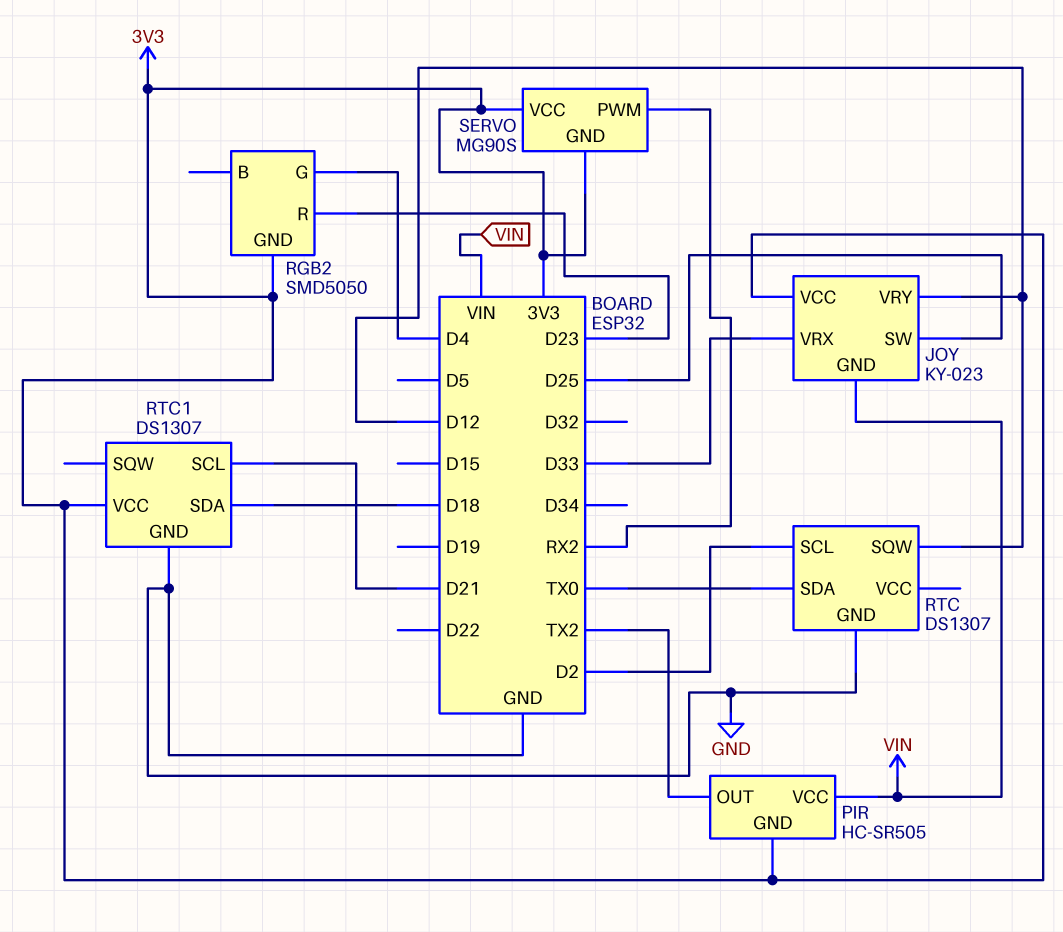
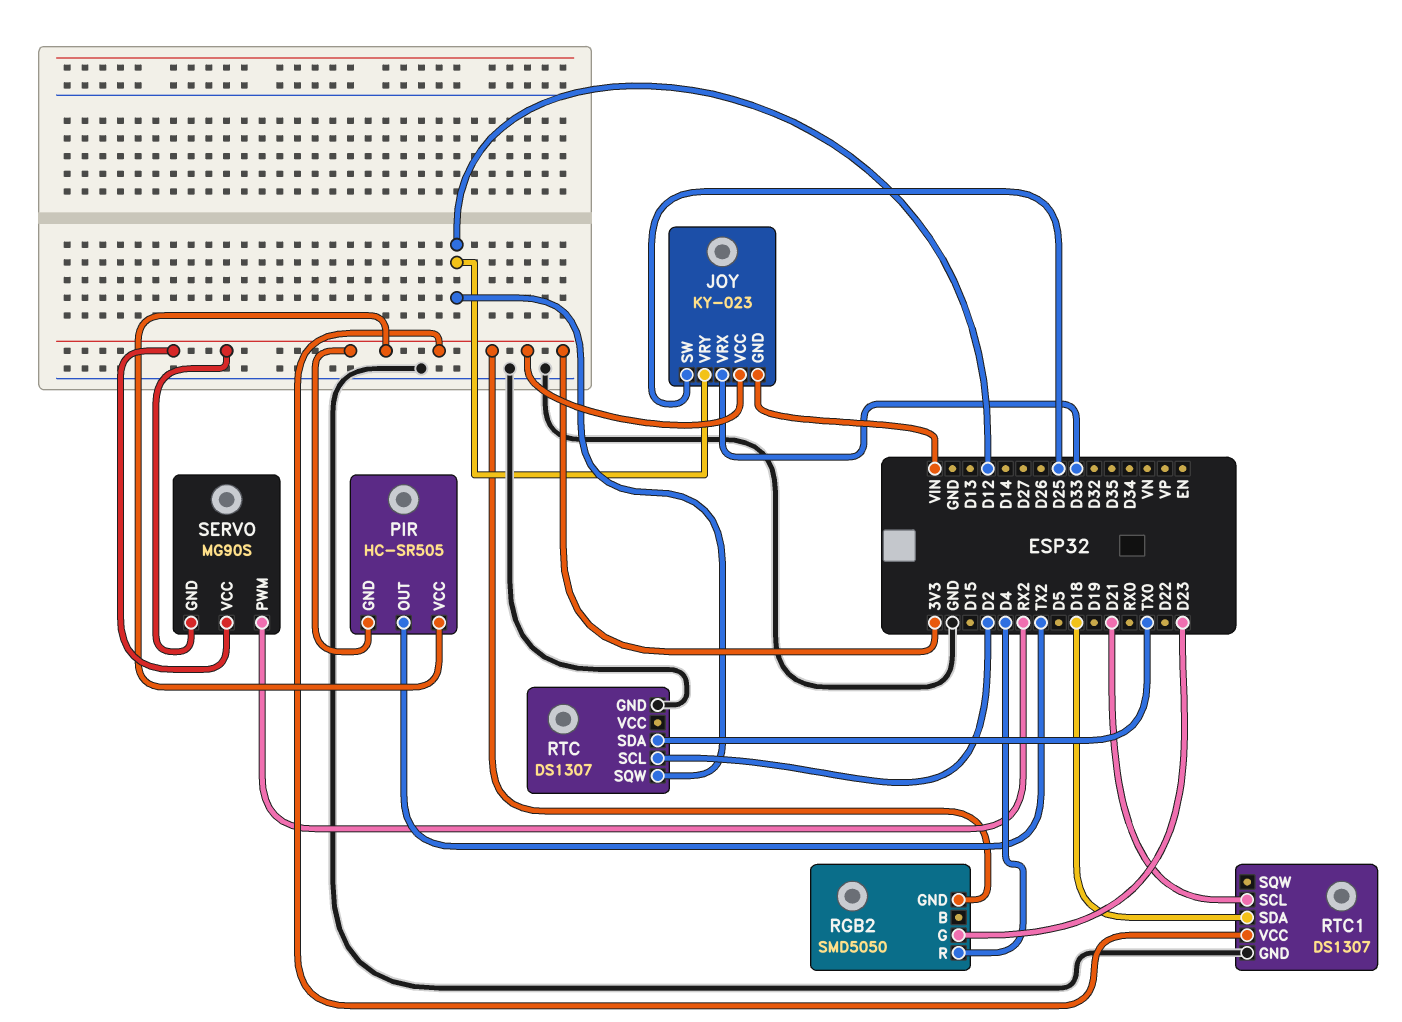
PIR pin VCC: VIN -> 3V3
RGB2 pin G: D4 -> D23
RGB2 pin R: D23 -> D4

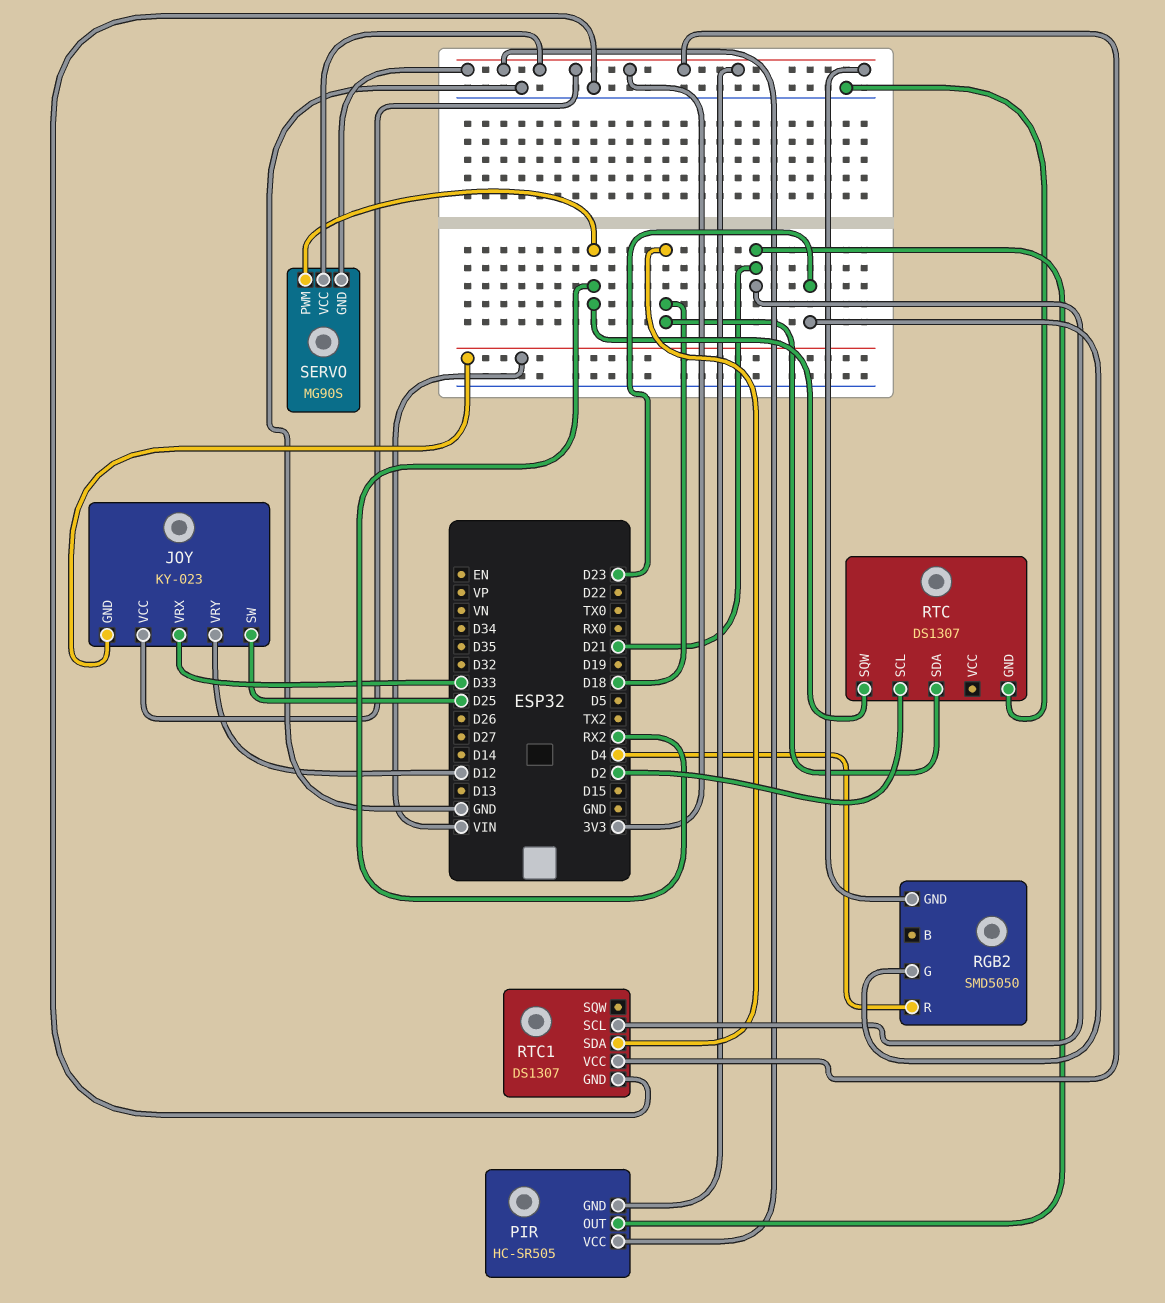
PIR pin OUT: TX2 -> D21
RTC pin SDA: TX0 -> D18
RTC pin SQW: D12 -> RX2

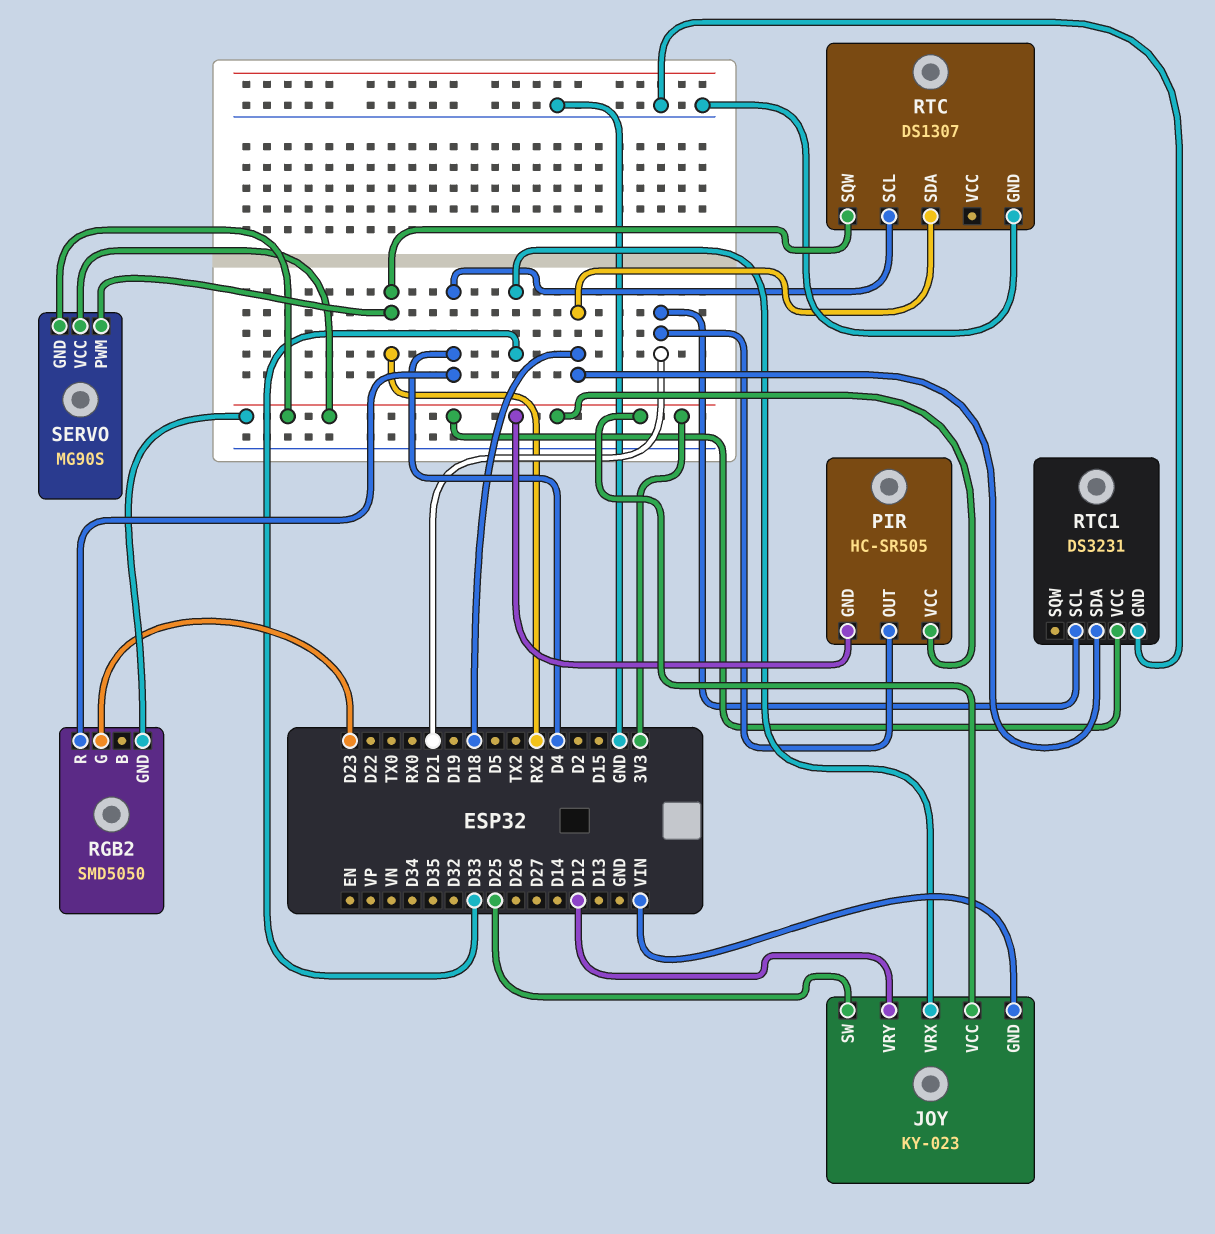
RTC pin SCL: D2 -> D4
RTC1: DS1307 -> DS3231

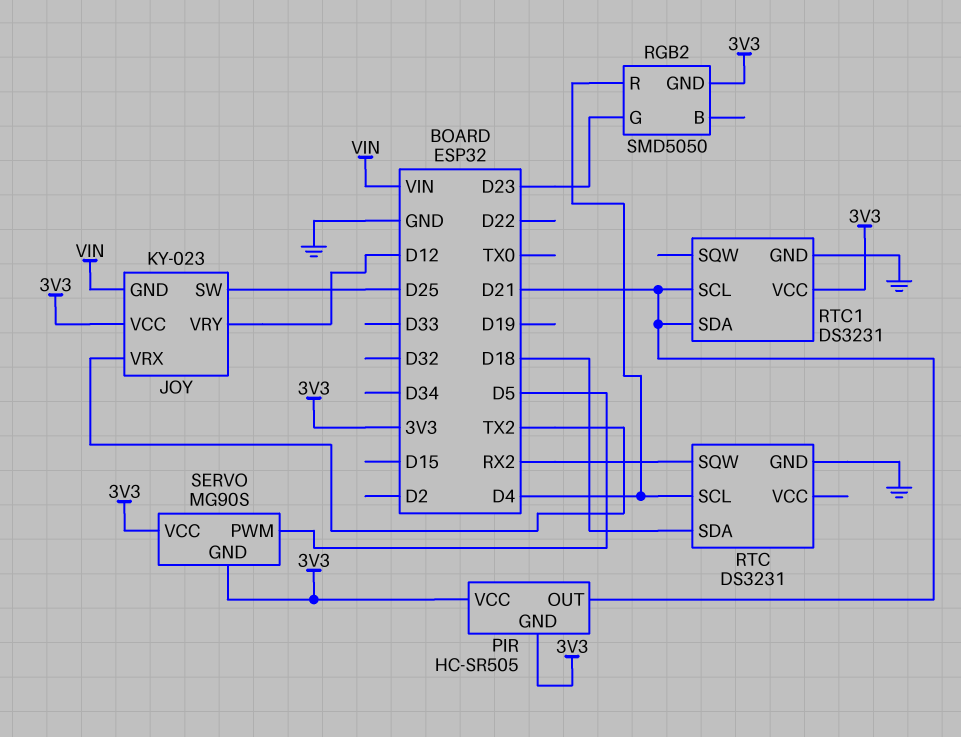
JOY pin VRX: D33 -> TX2
RTC: DS1307 -> DS3231
RTC1 pin SDA: D18 -> D21
SERVO pin PWM: RX2 -> D5

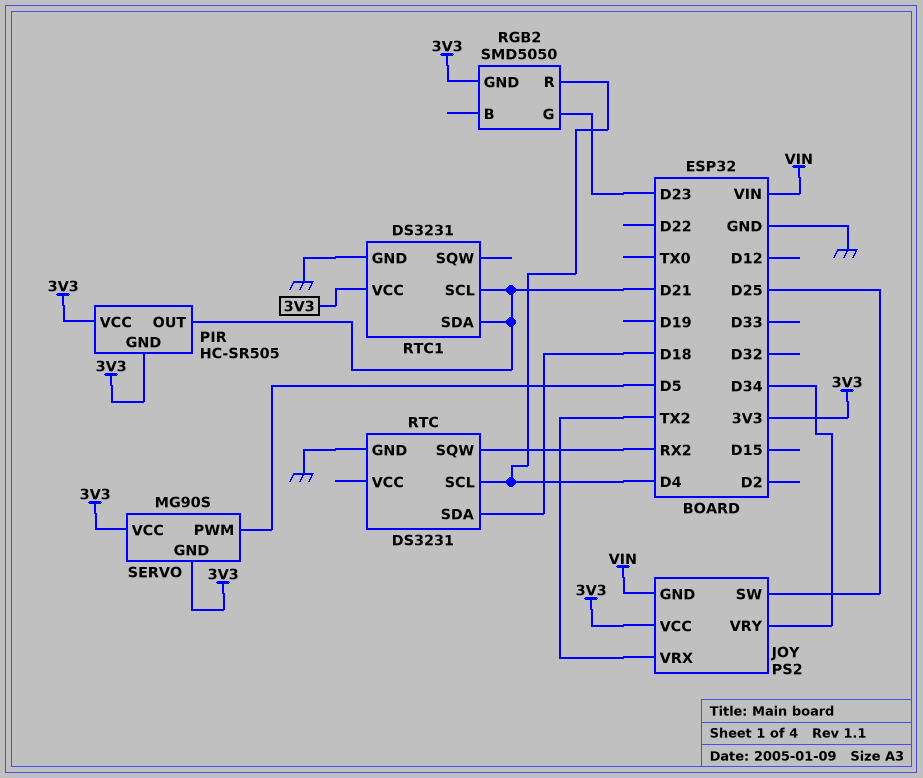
JOY: KY-023 -> PS2
JOY pin VRY: D12 -> D34

